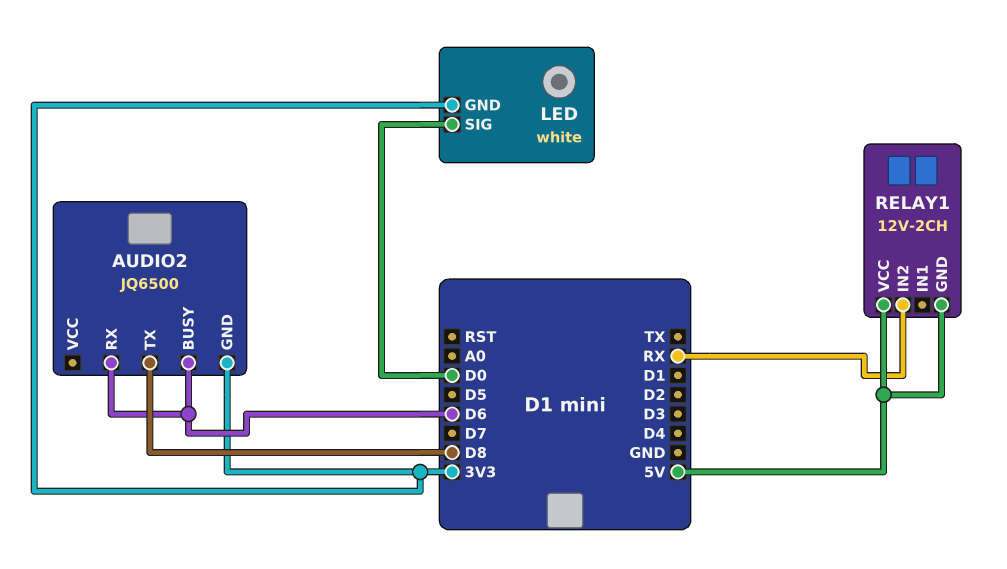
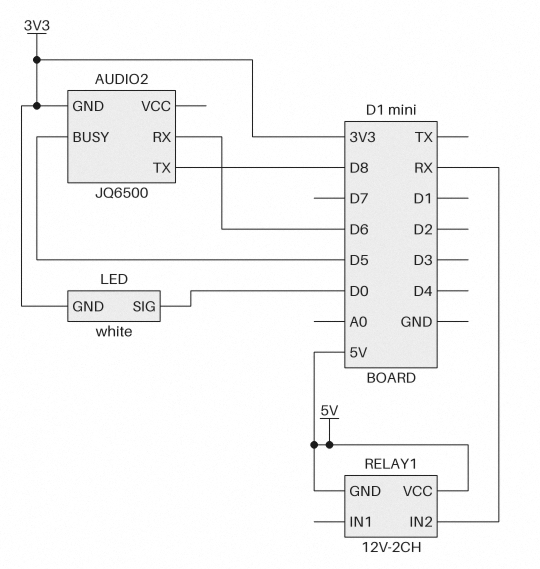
AUDIO2 pin BUSY: D6 -> D5

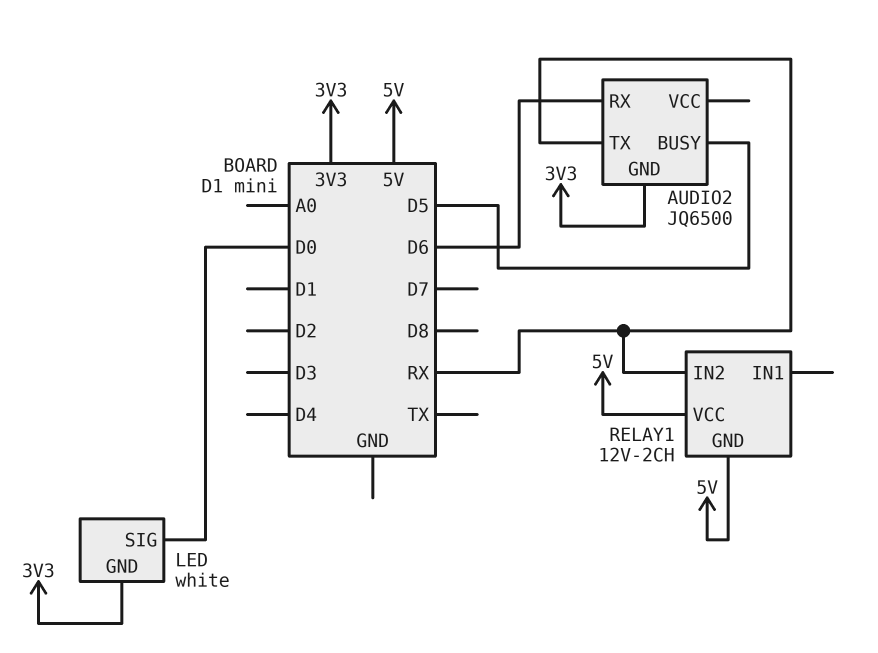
AUDIO2 pin TX: D8 -> RX

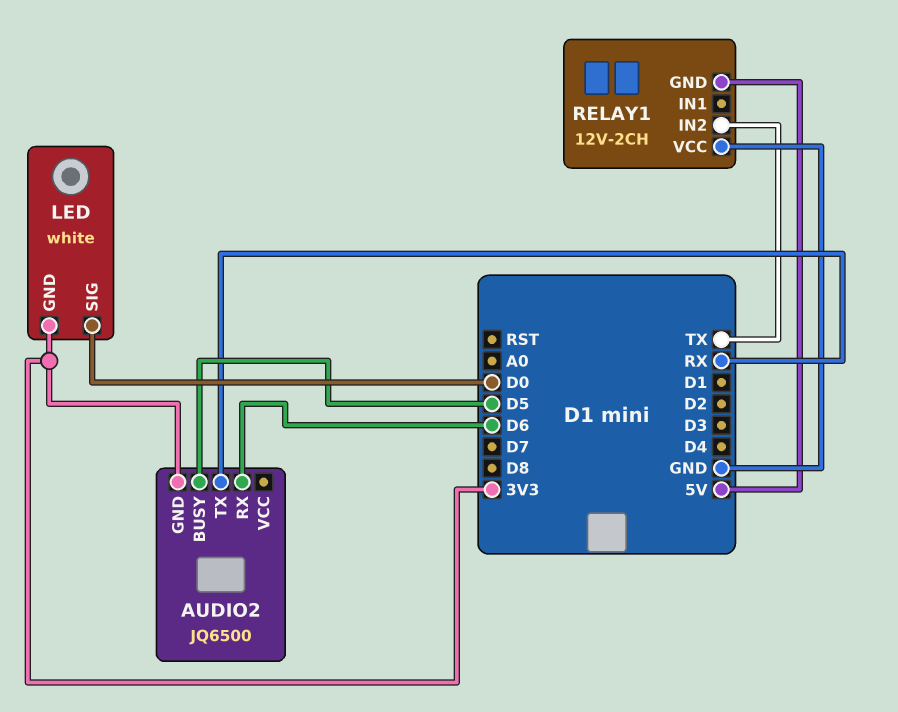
RELAY1 pin IN2: RX -> TX
RELAY1 pin VCC: 5V -> GND

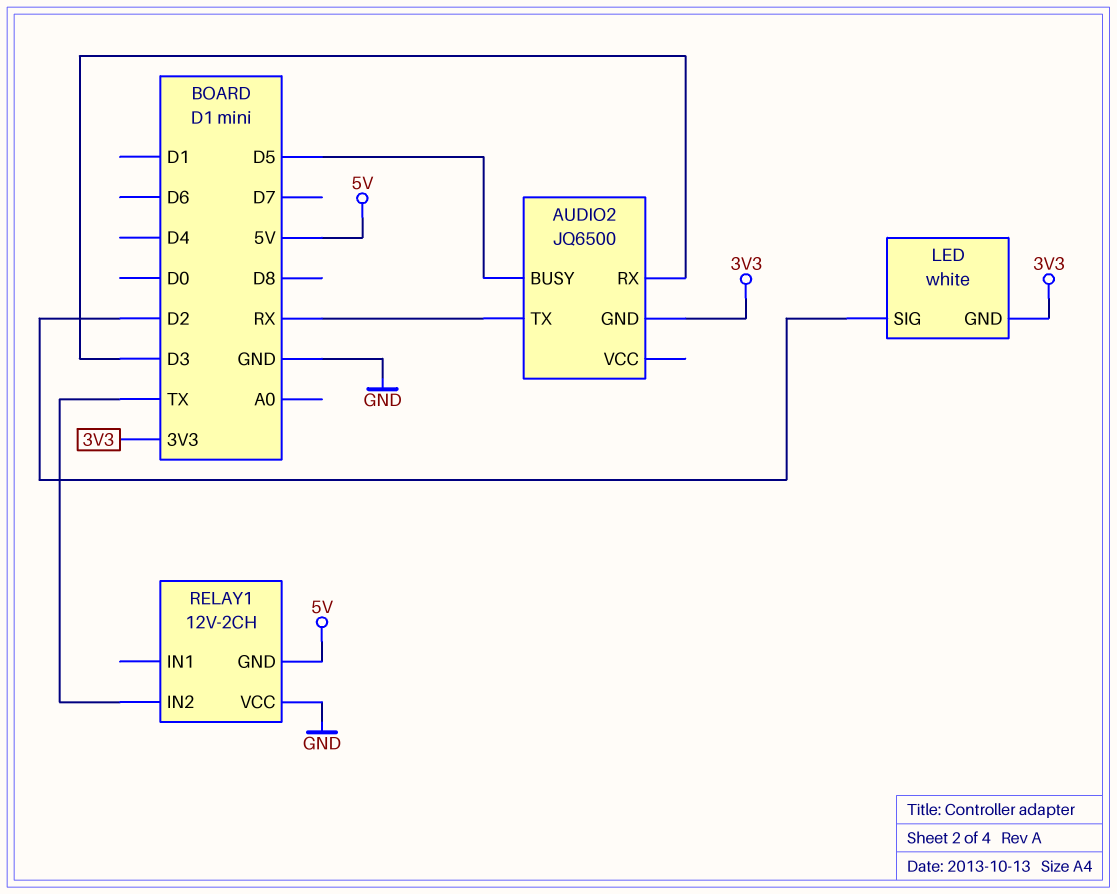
AUDIO2 pin RX: D6 -> D3
LED pin SIG: D0 -> D2

